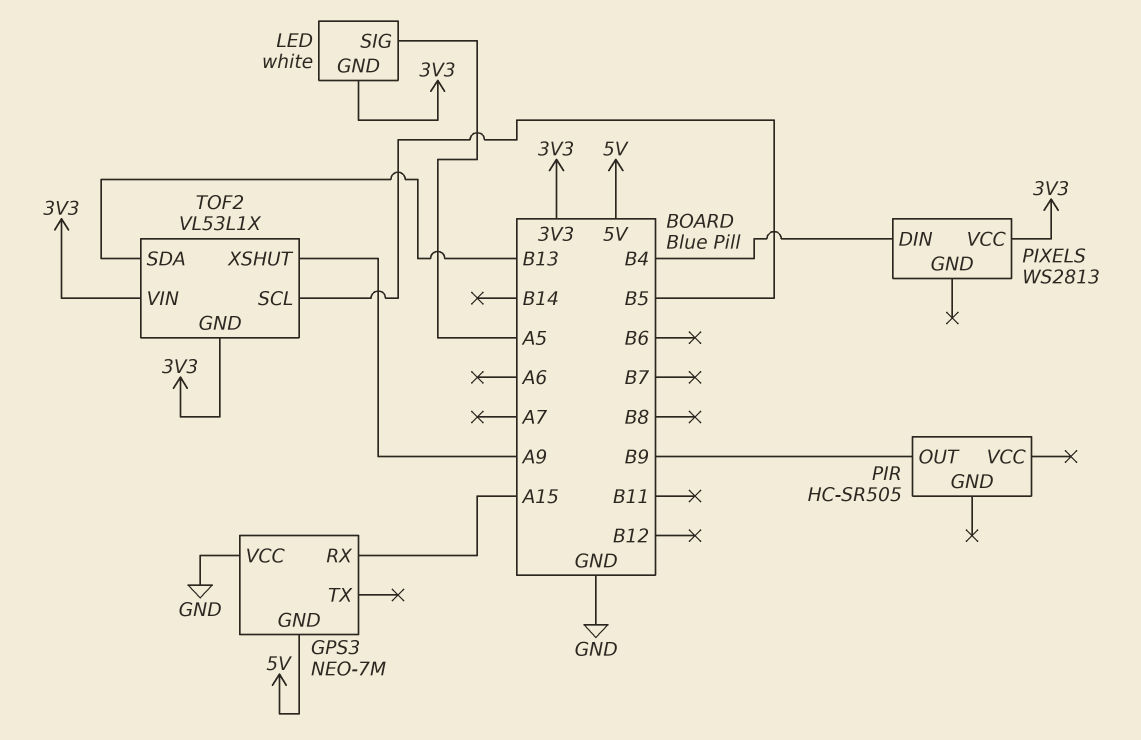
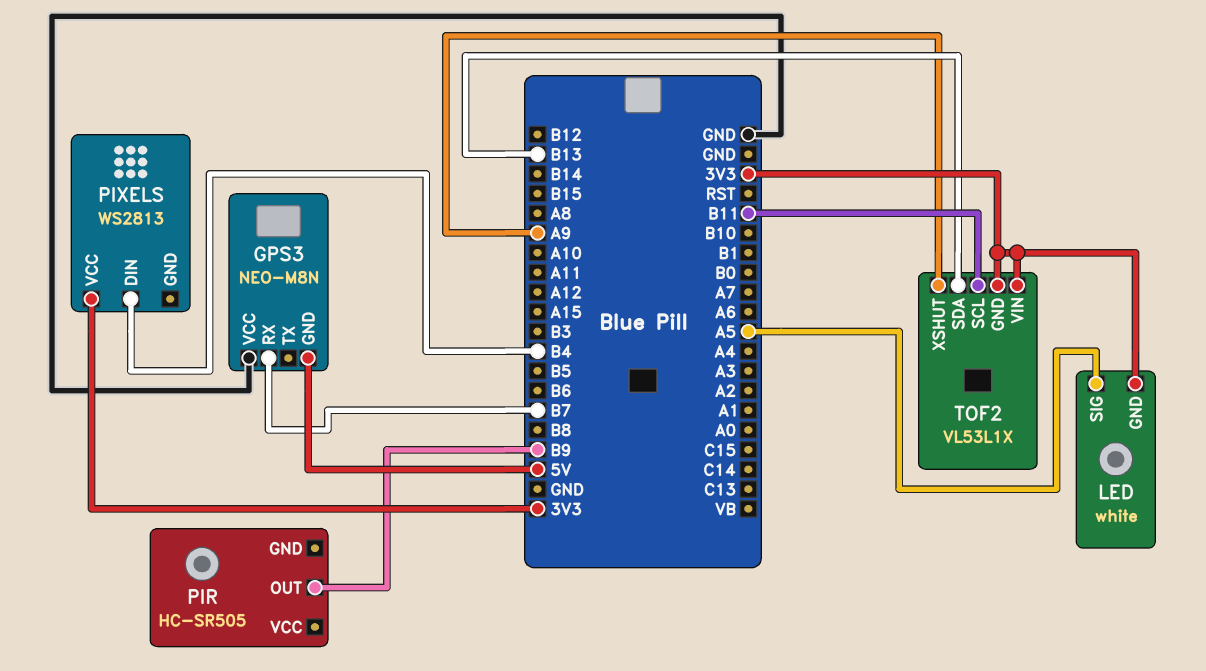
GPS3: NEO-7M -> NEO-M8N
GPS3 pin RX: A15 -> B7
TOF2 pin SCL: B5 -> B11

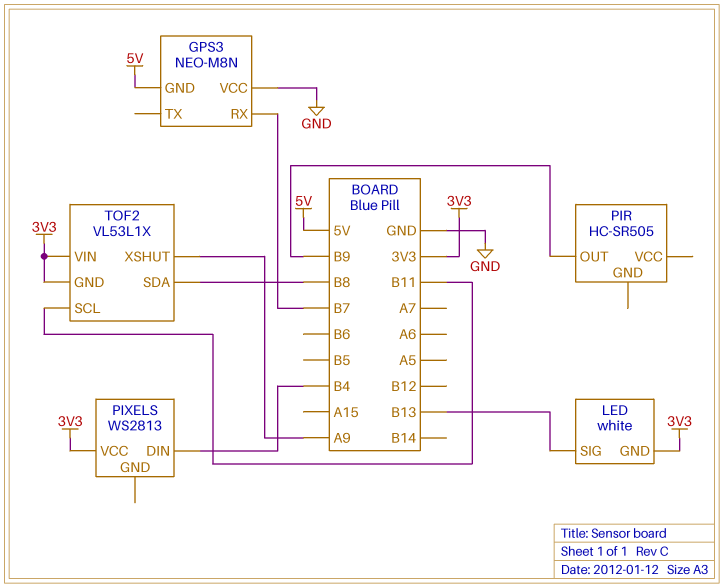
LED pin SIG: A5 -> B13
TOF2 pin SDA: B13 -> B8

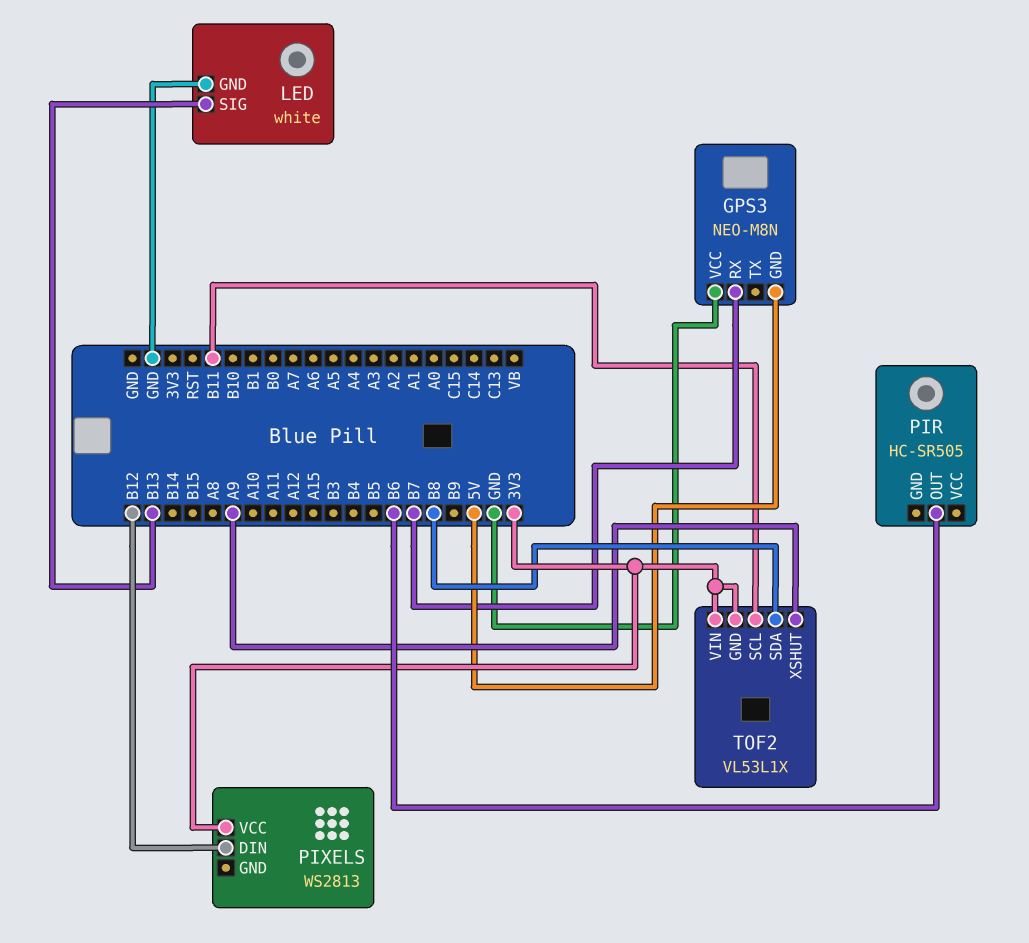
LED pin GND: 3V3 -> GND
PIR pin OUT: B9 -> B6
PIXELS pin DIN: B4 -> B12

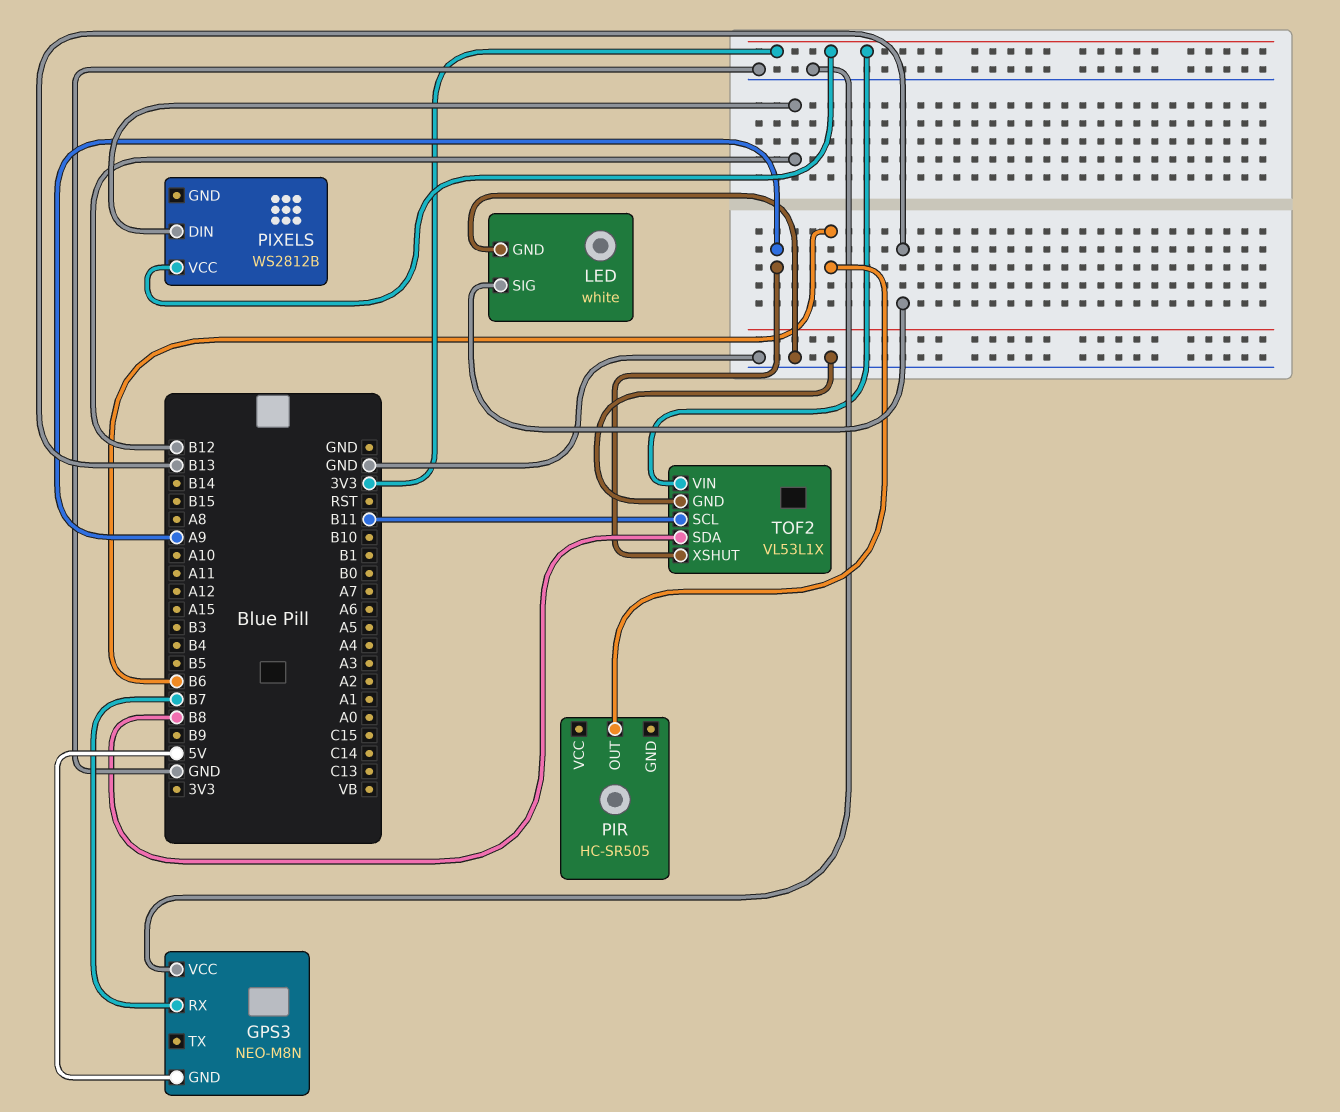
PIXELS: WS2813 -> WS2812B
TOF2 pin GND: 3V3 -> GND

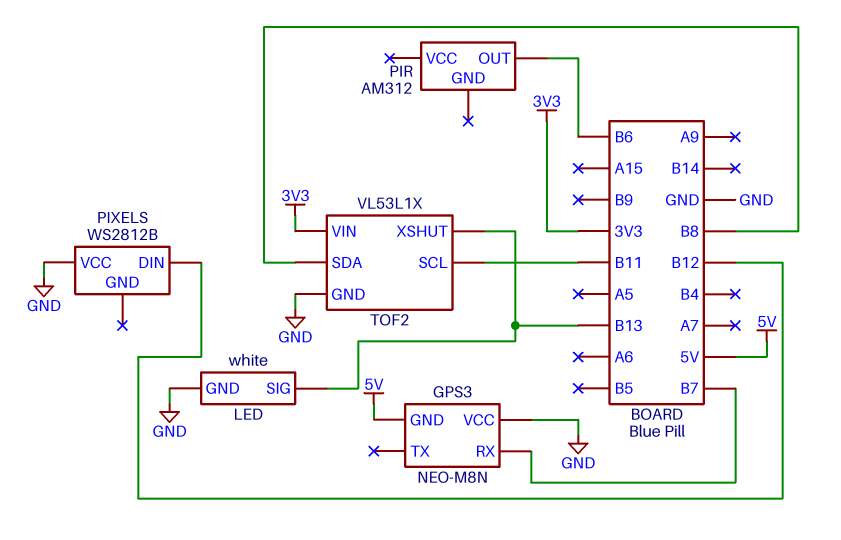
PIR: HC-SR505 -> AM312
PIXELS pin VCC: 3V3 -> GND
TOF2 pin XSHUT: A9 -> B13

